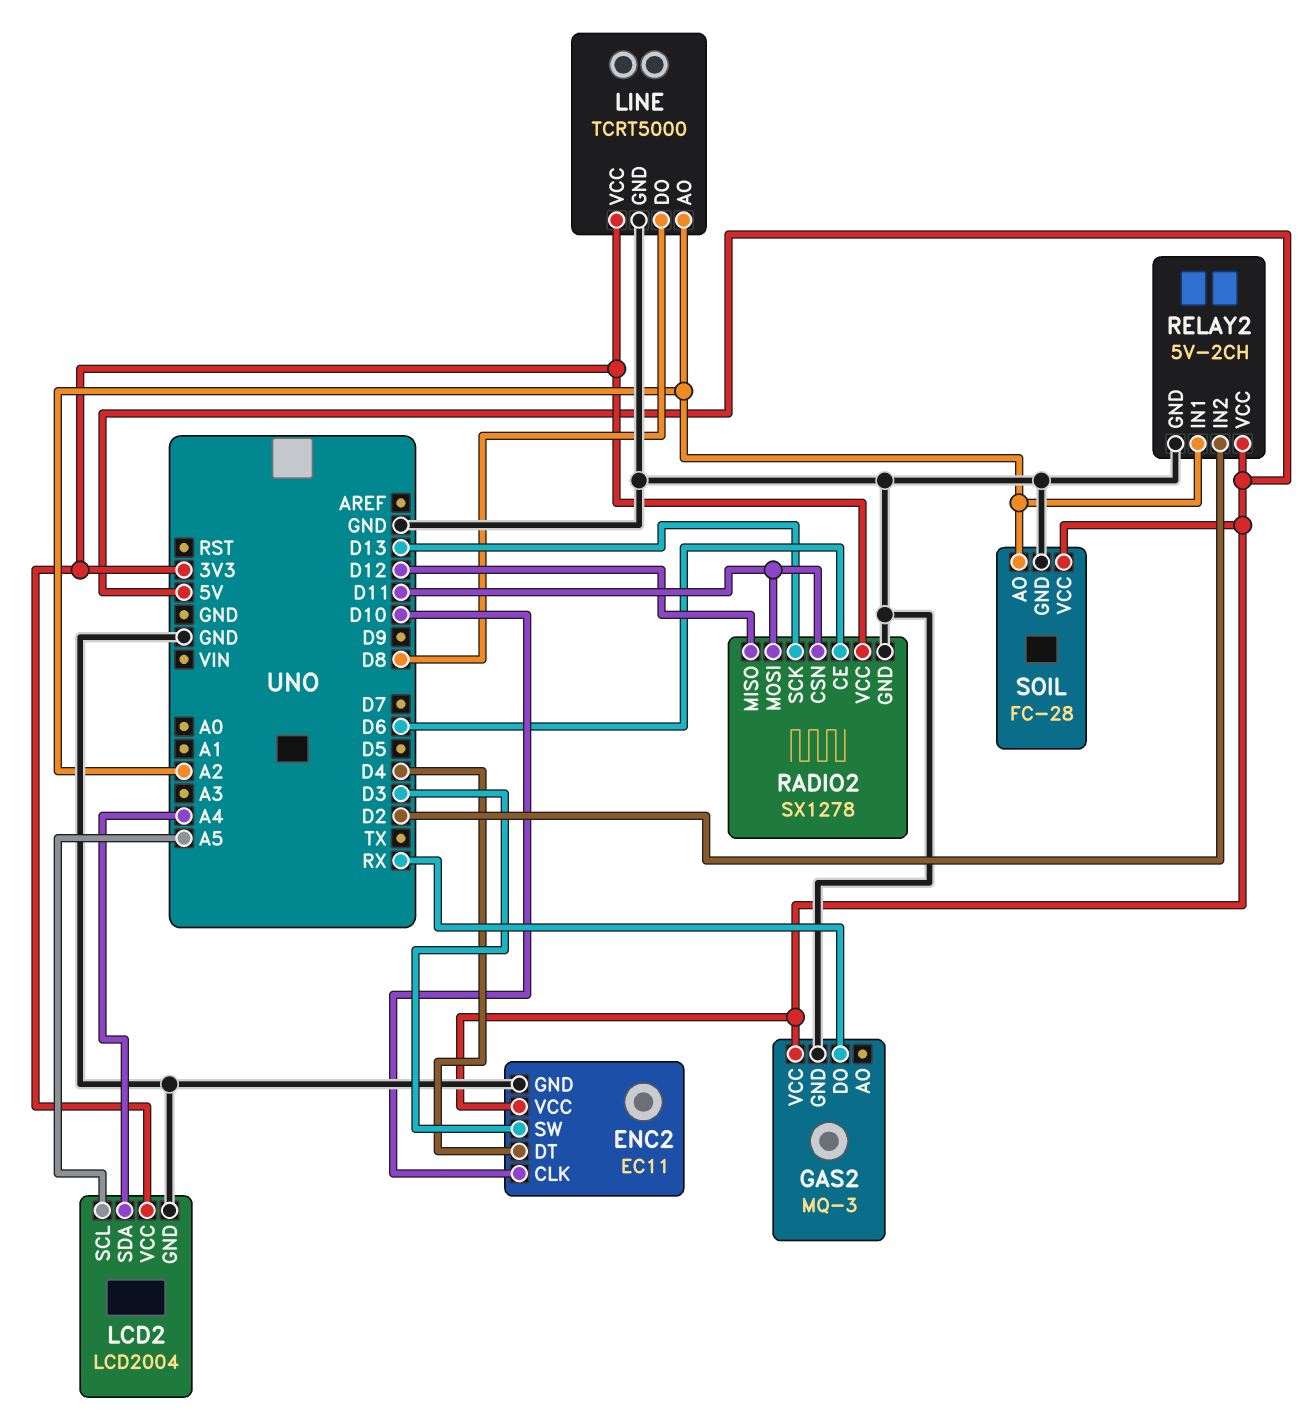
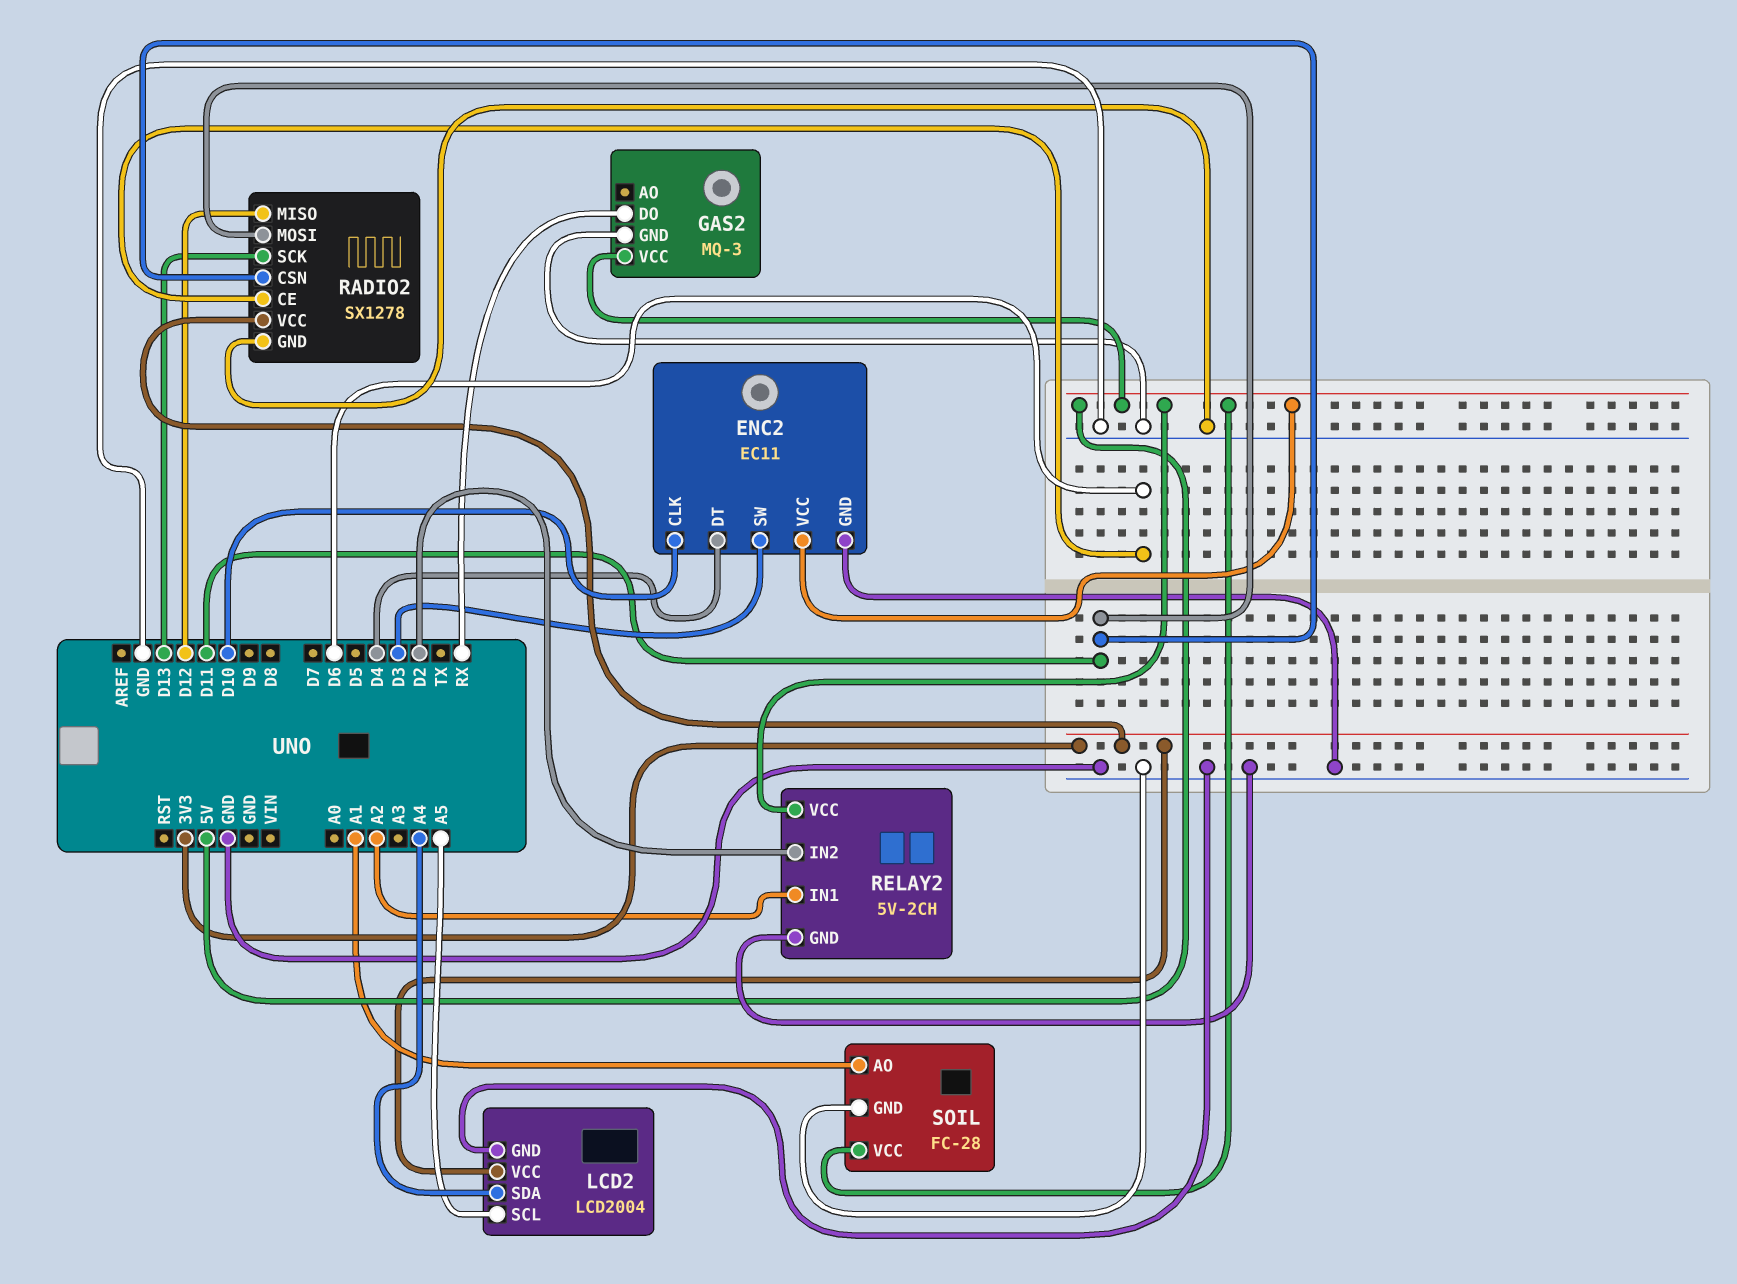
LINE: TCRT5000 -> none
LINE pin AO: A2 -> none
LINE pin DO: D8 -> none
LINE pin GND: GND -> none
LINE pin VCC: 3V3 -> none
SOIL pin AO: A2 -> A1

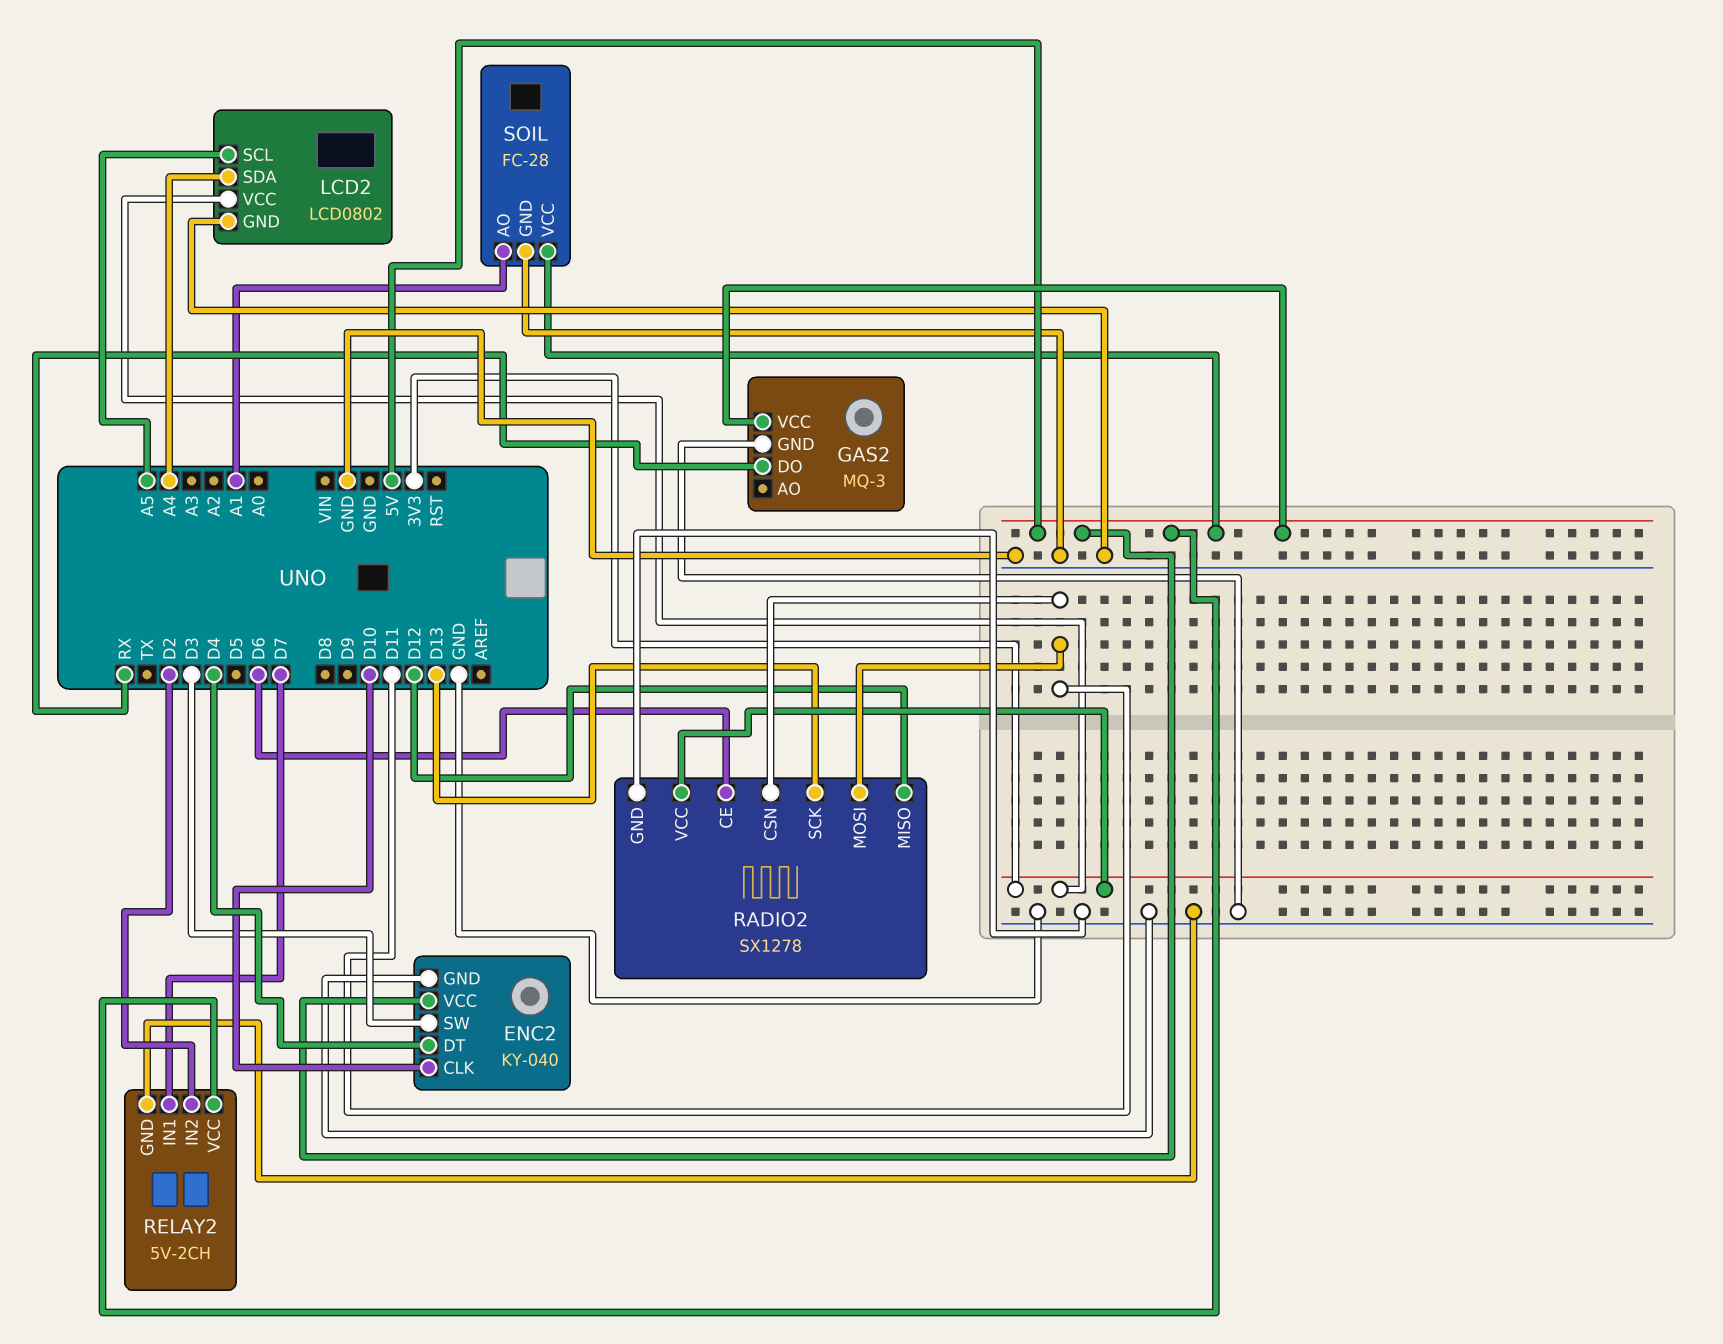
ENC2: EC11 -> KY-040
LCD2: LCD2004 -> LCD0802
RELAY2 pin IN1: A2 -> D7

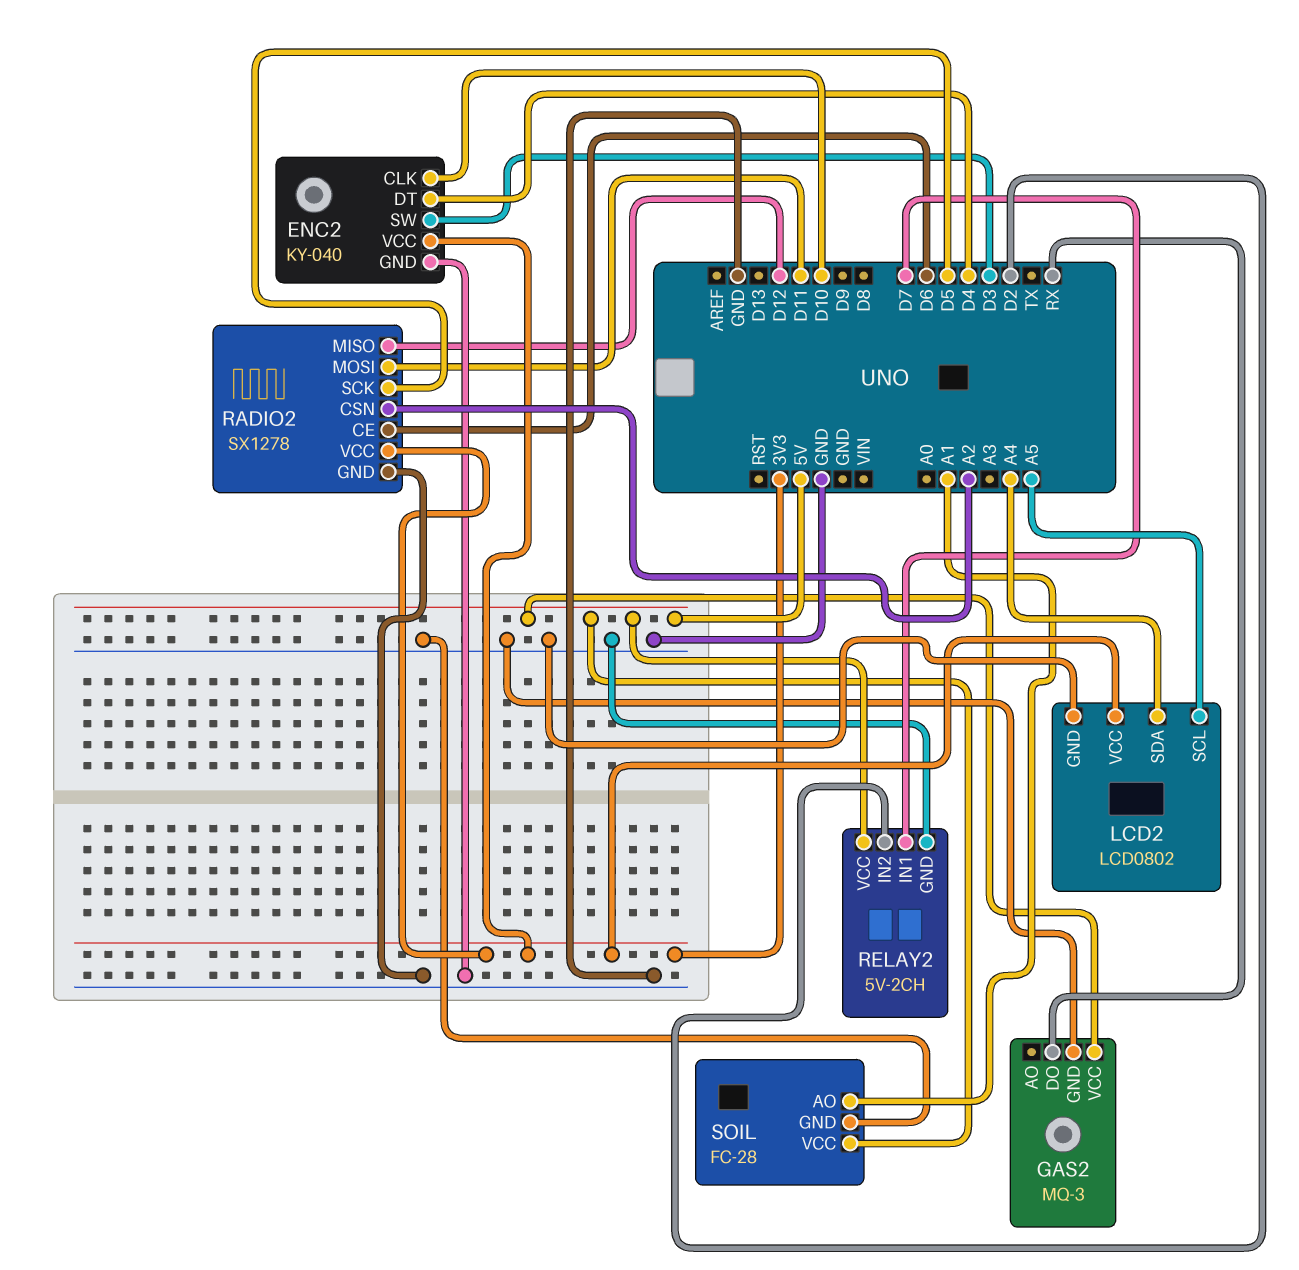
ENC2 pin VCC: 5V -> 3V3
RADIO2 pin CSN: D11 -> A2
RADIO2 pin SCK: D13 -> D5

